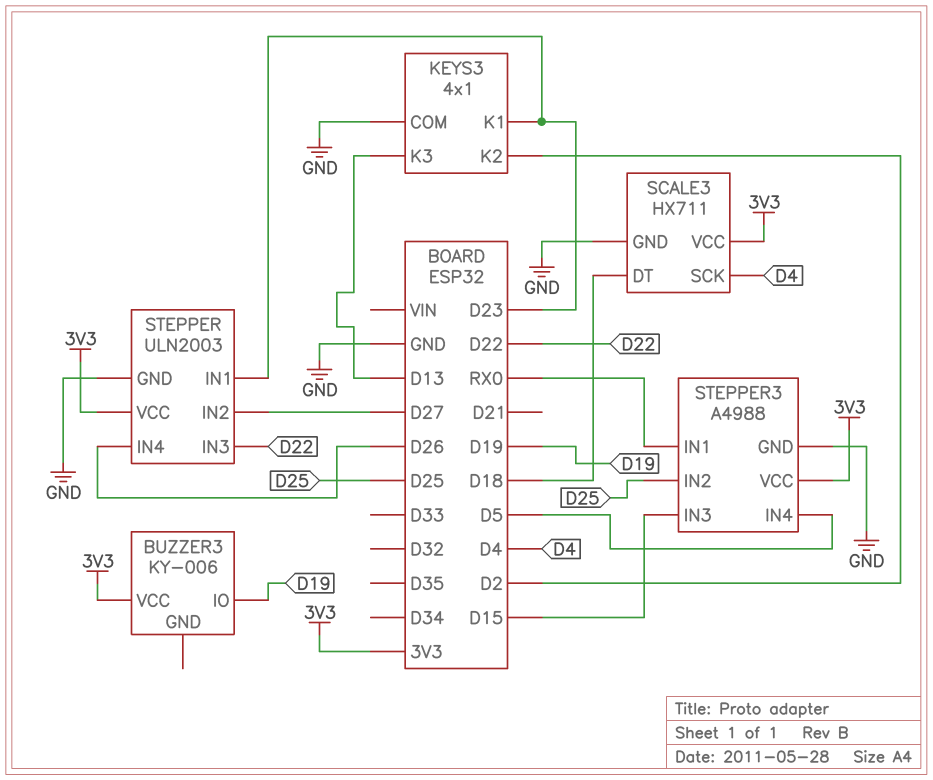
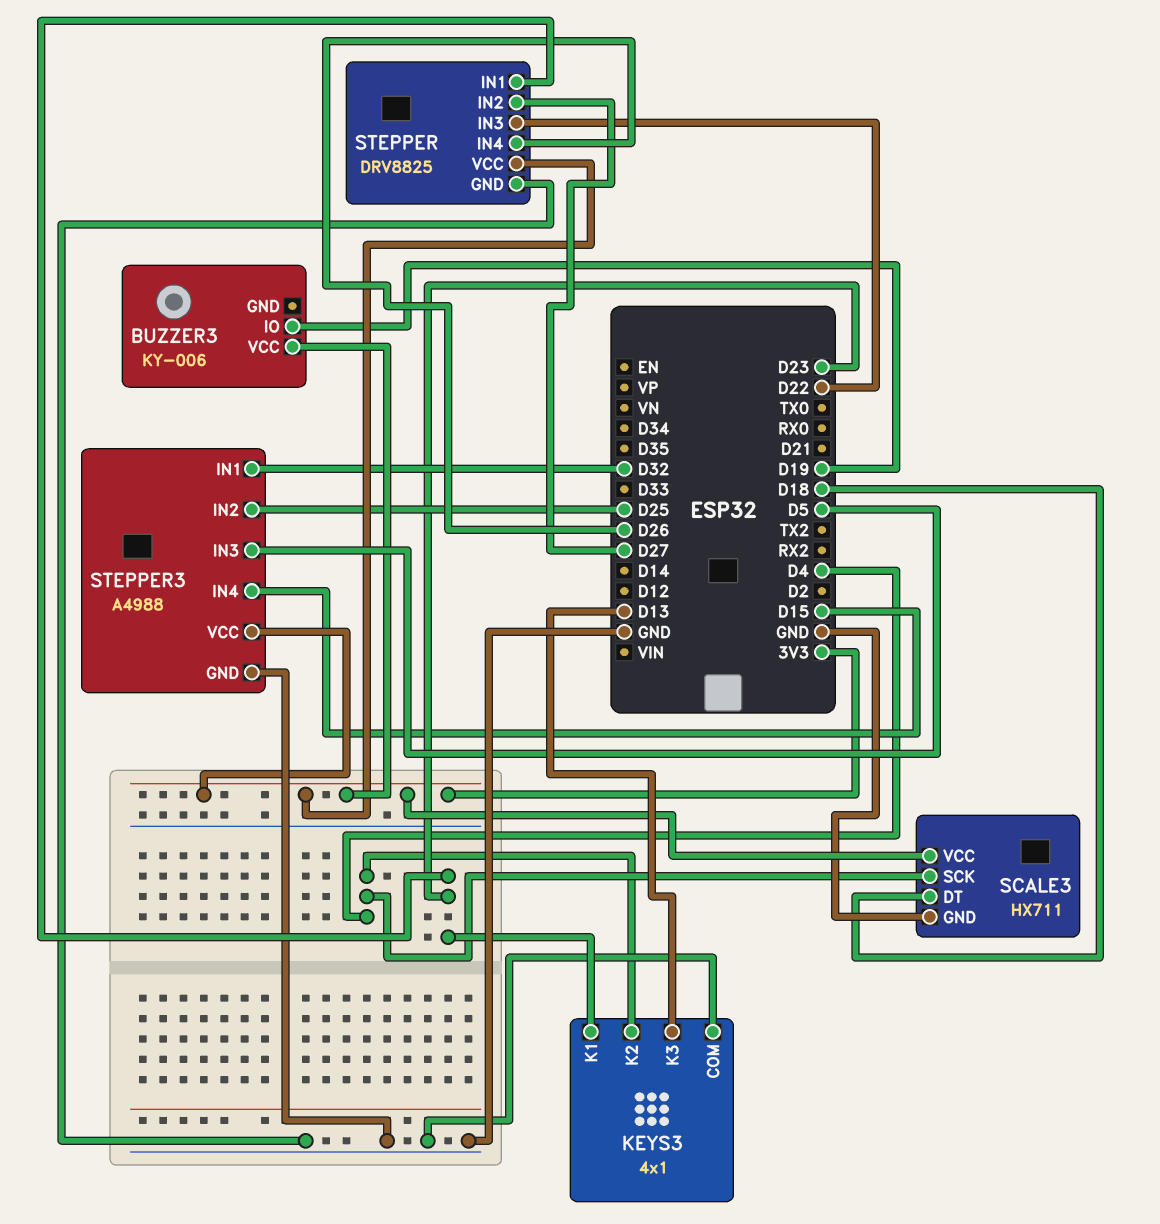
KEYS3 pin K2: D2 -> D4
STEPPER: ULN2003 -> DRV8825
STEPPER3 pin IN1: RX0 -> D32
STEPPER3 pin IN3: D15 -> D5
STEPPER3 pin IN4: D5 -> D15

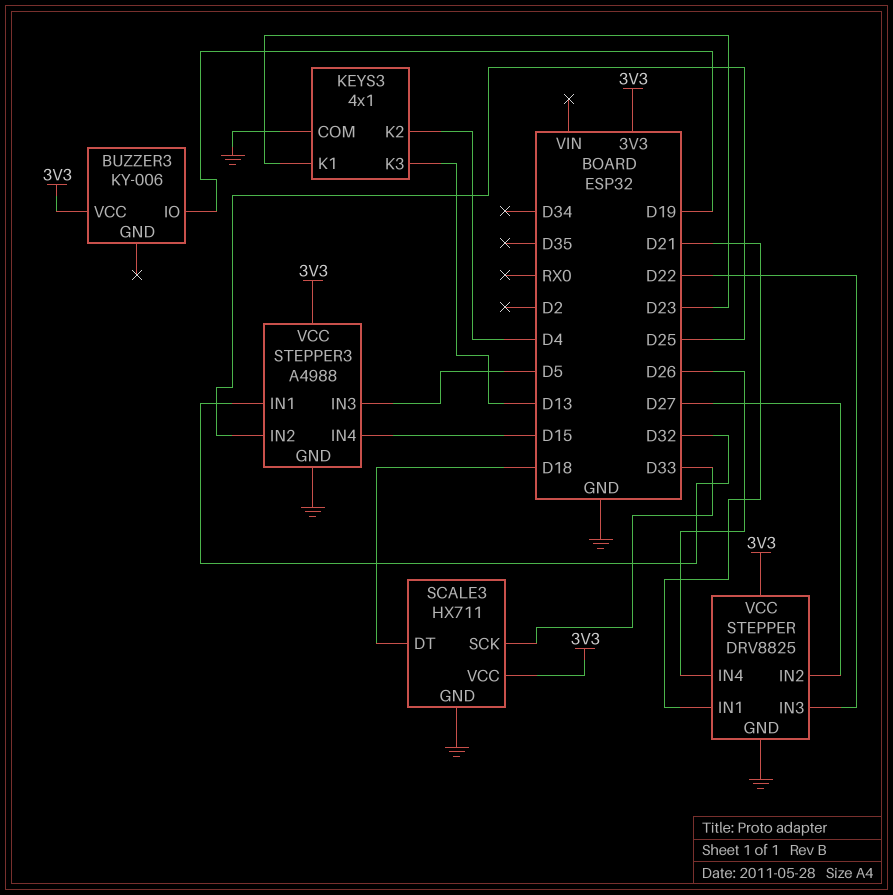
SCALE3 pin SCK: D4 -> D33
STEPPER pin IN1: D23 -> D21

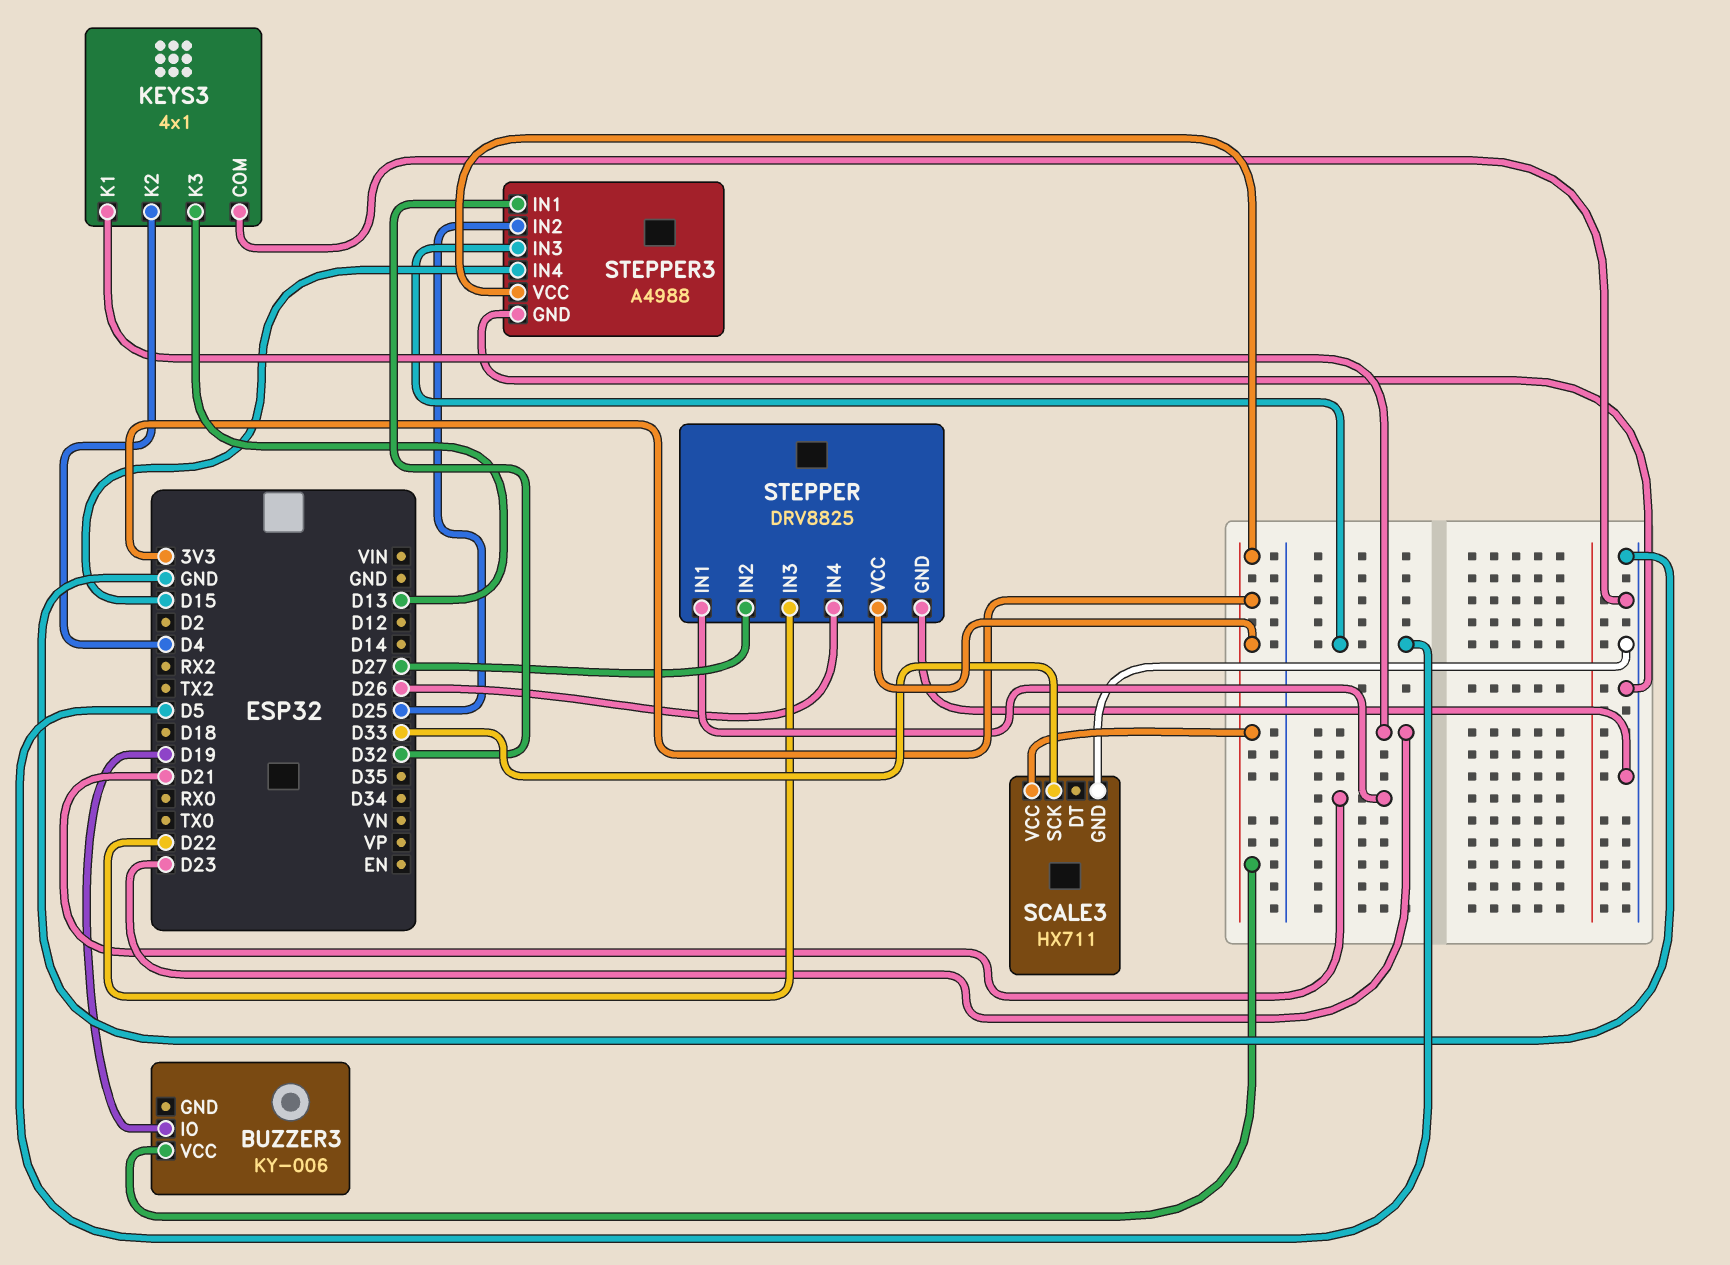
SCALE3 pin DT: D18 -> none

